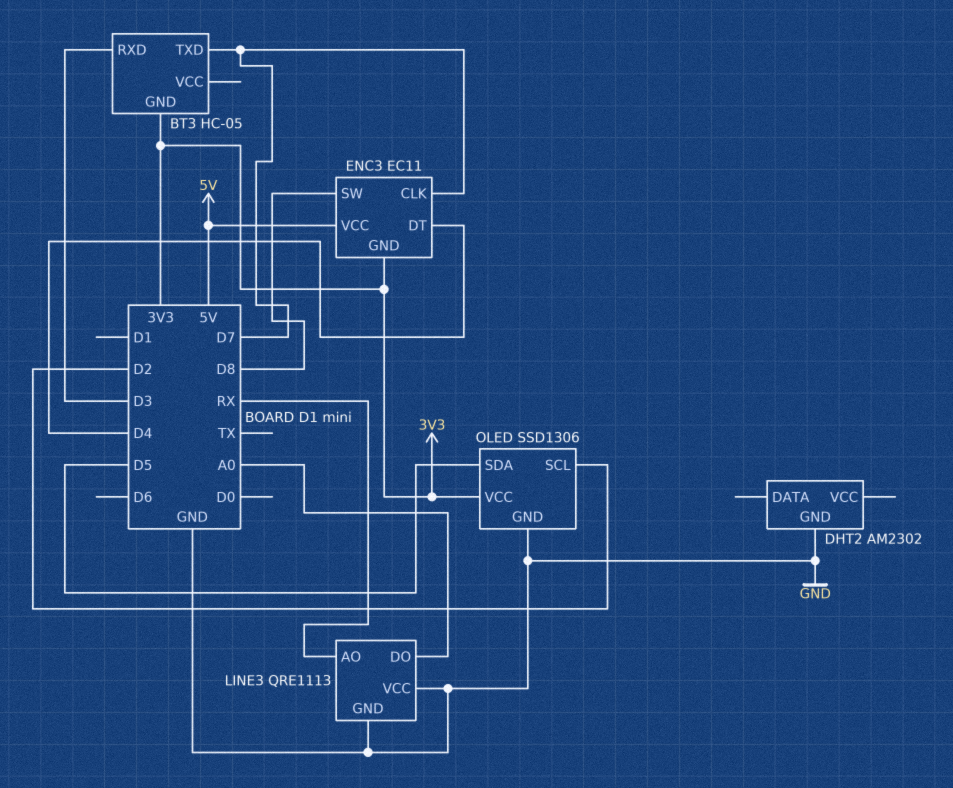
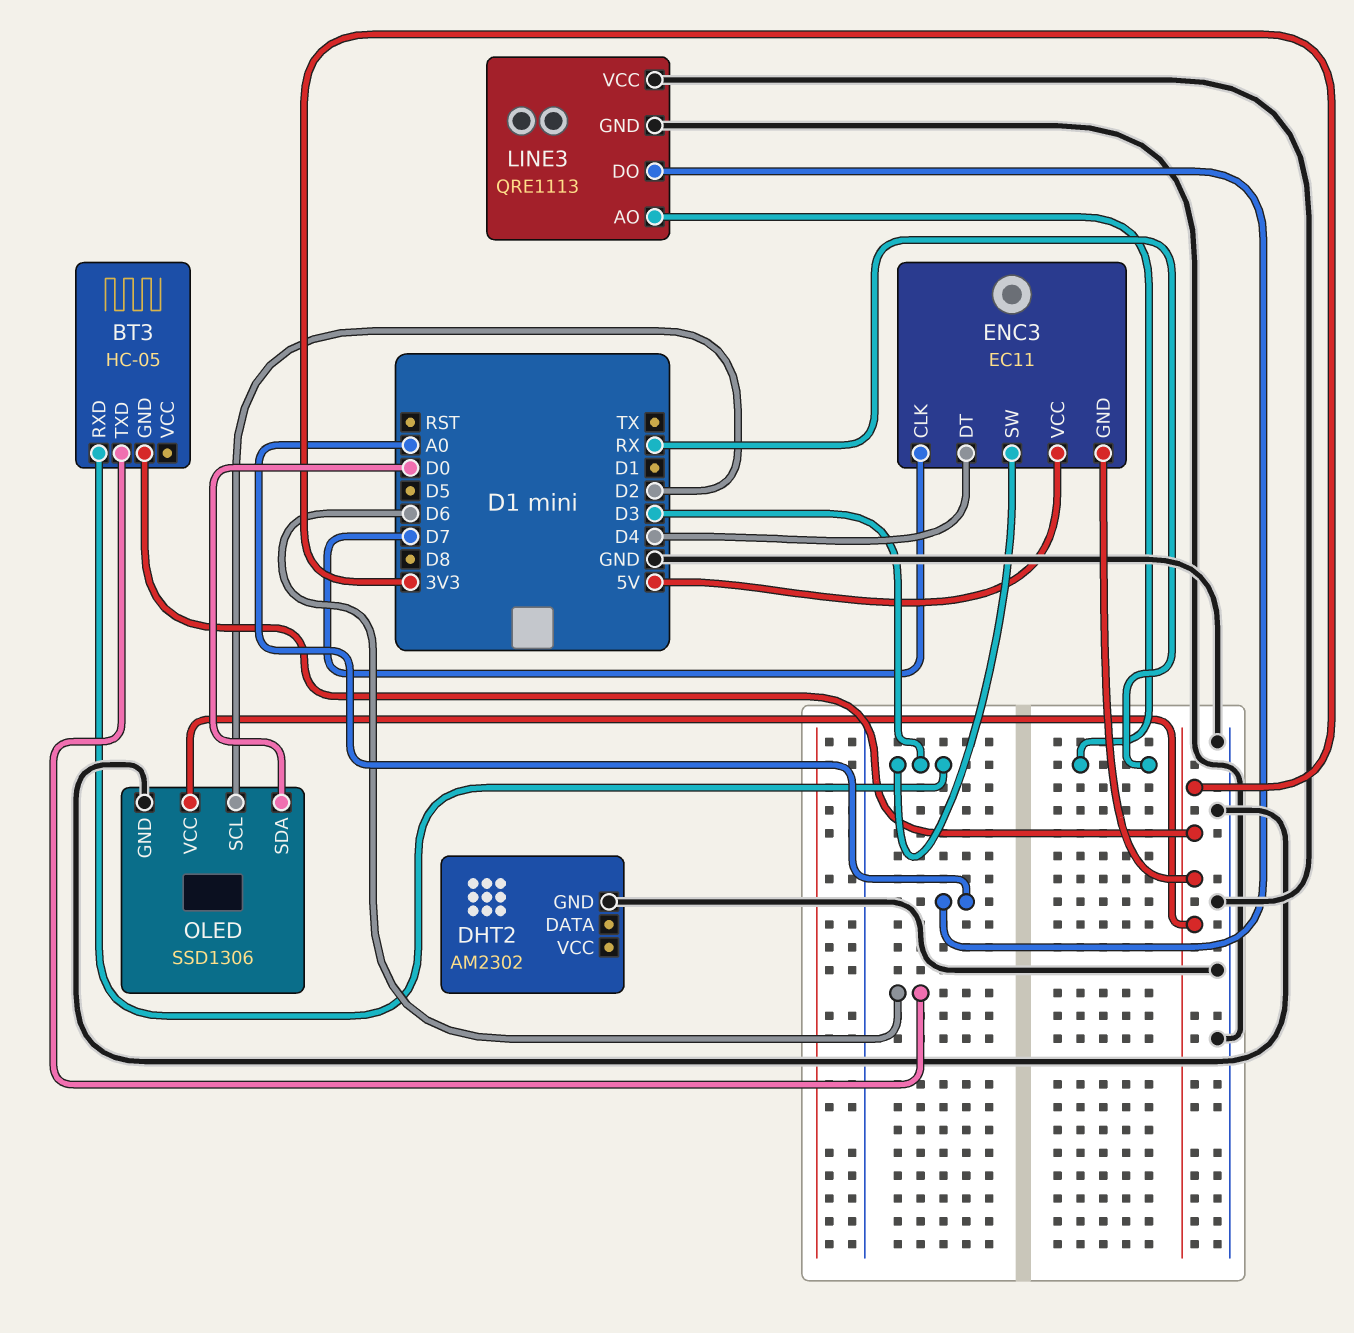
BT3 pin TXD: D7 -> D6
ENC3 pin SW: D8 -> D3
OLED pin SDA: D5 -> D0

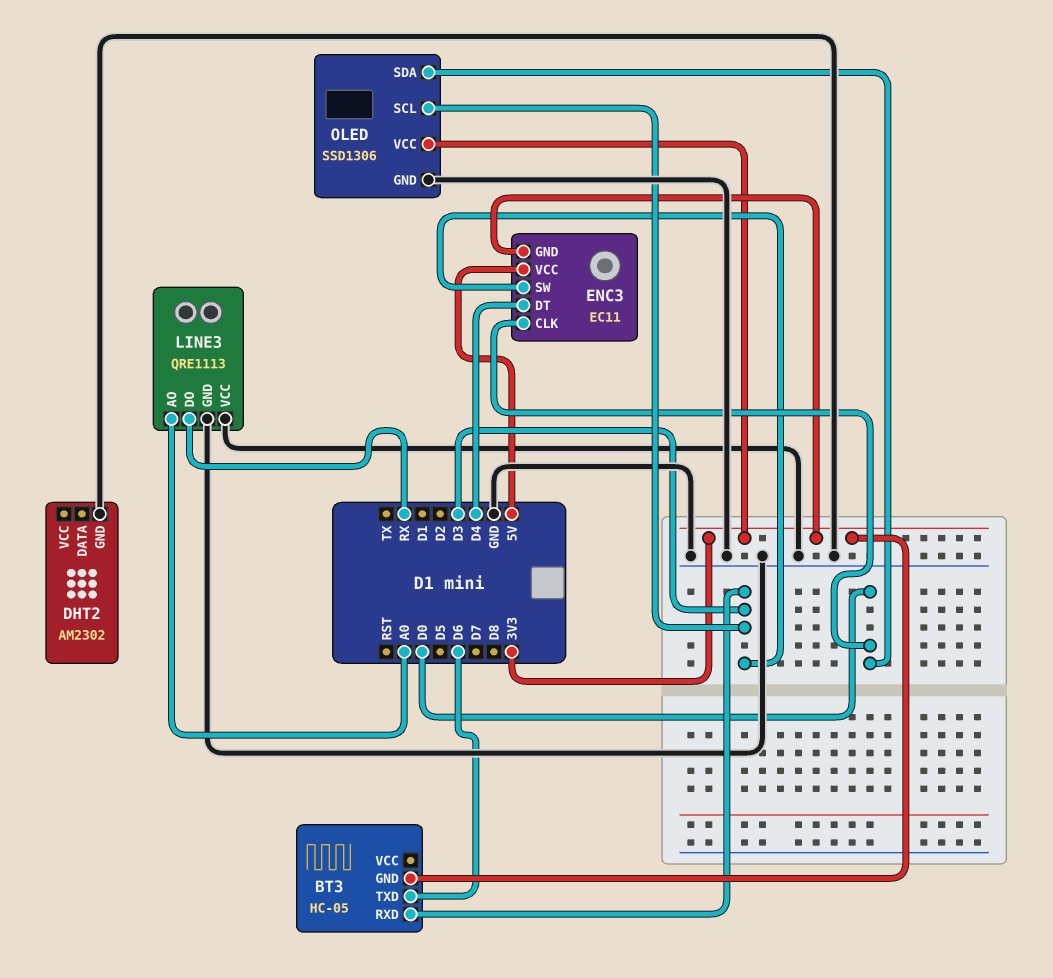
ENC3 pin CLK: D7 -> D0
LINE3 pin AO: RX -> A0
LINE3 pin DO: A0 -> RX
OLED pin SCL: D2 -> D3

